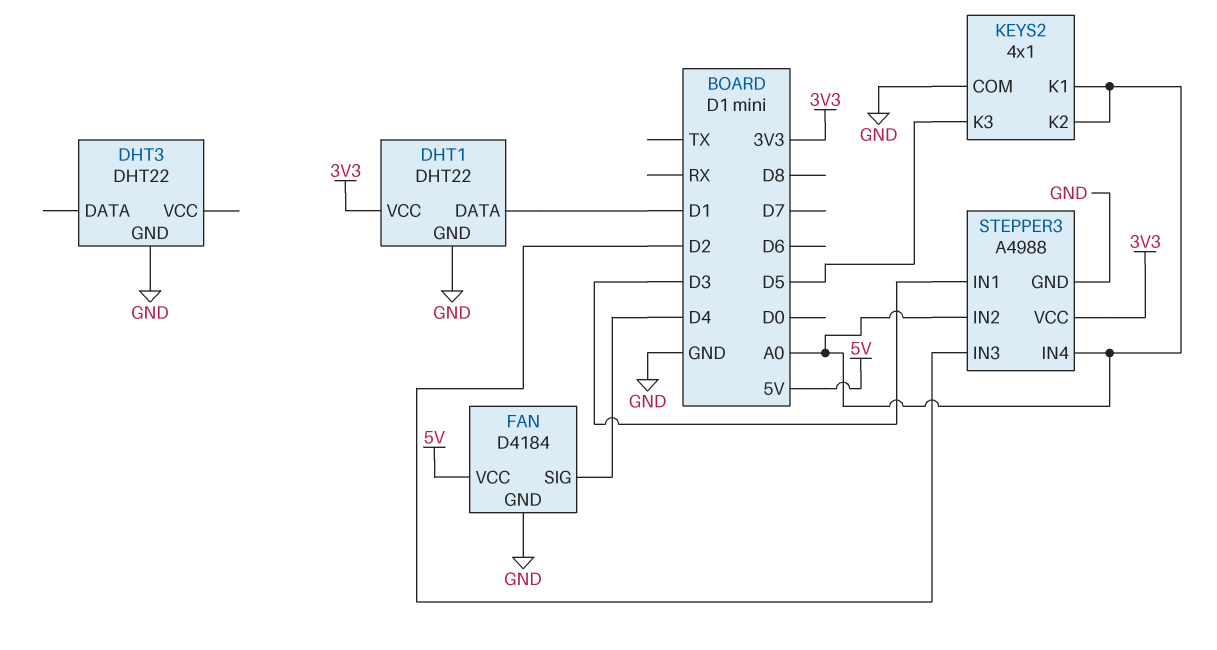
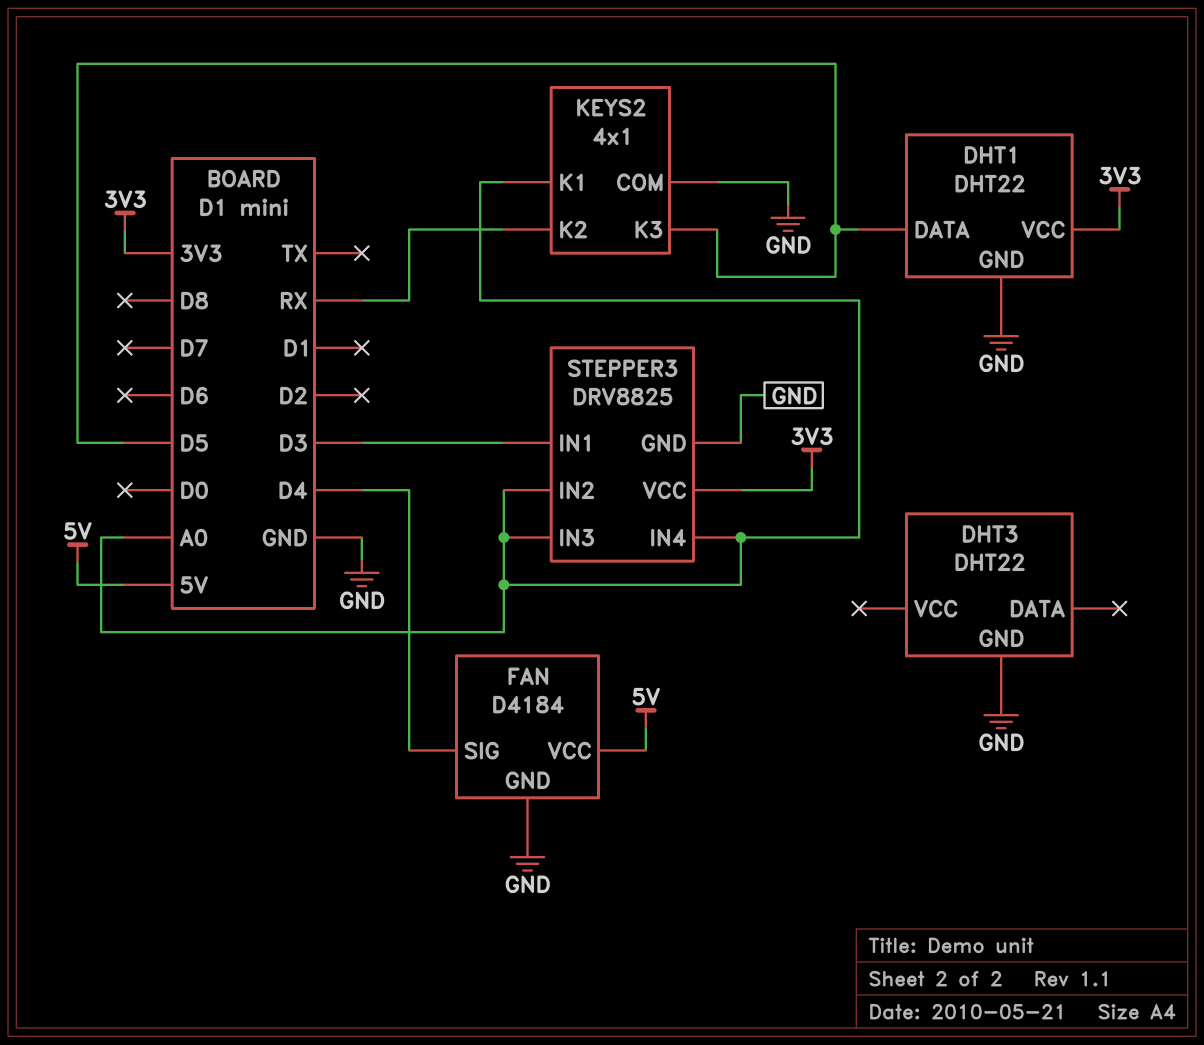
DHT1 pin DATA: D1 -> D5
KEYS2 pin K2: A0 -> RX
STEPPER3: A4988 -> DRV8825
STEPPER3 pin IN3: D2 -> A0

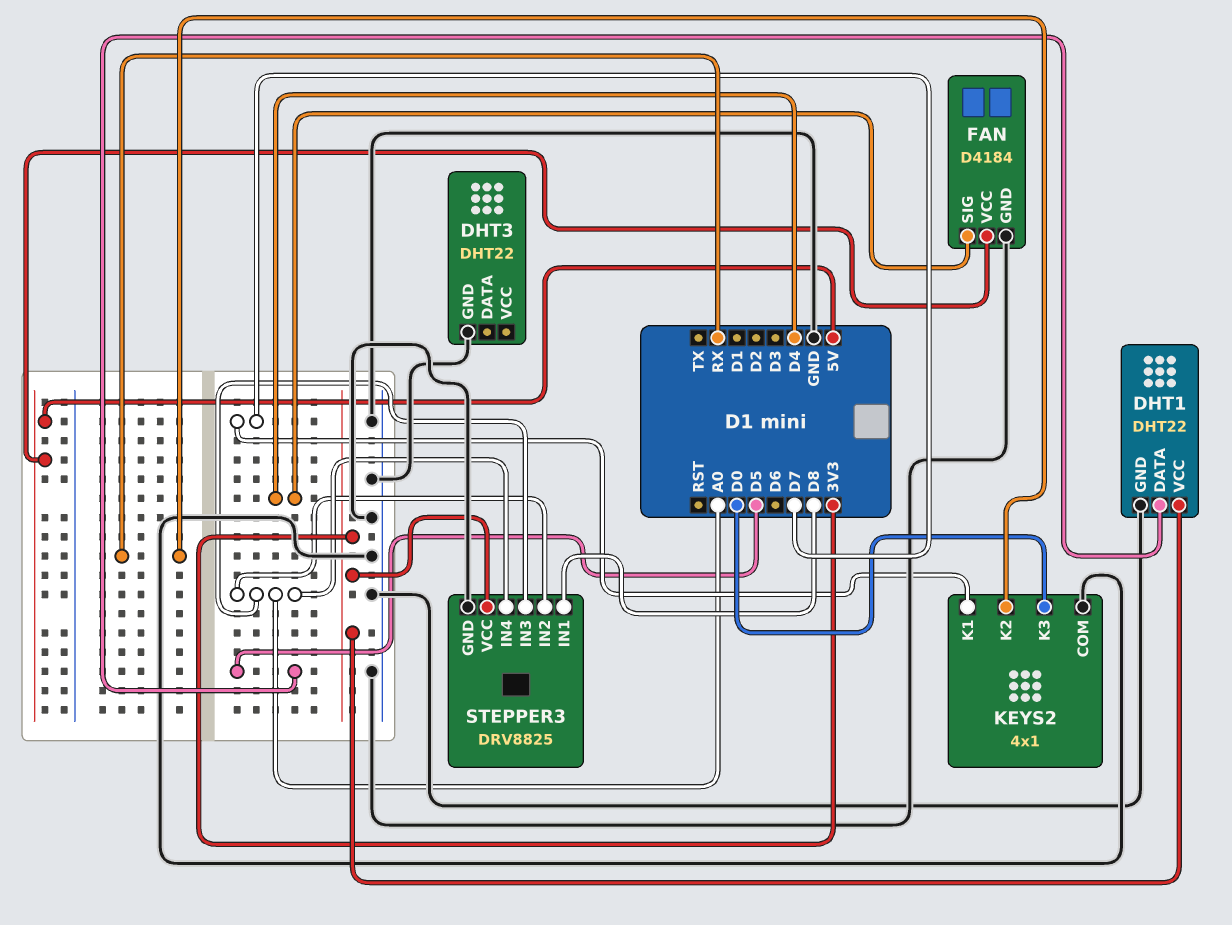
KEYS2 pin K1: A0 -> D7
KEYS2 pin K3: D5 -> D0
STEPPER3 pin IN1: D3 -> D8

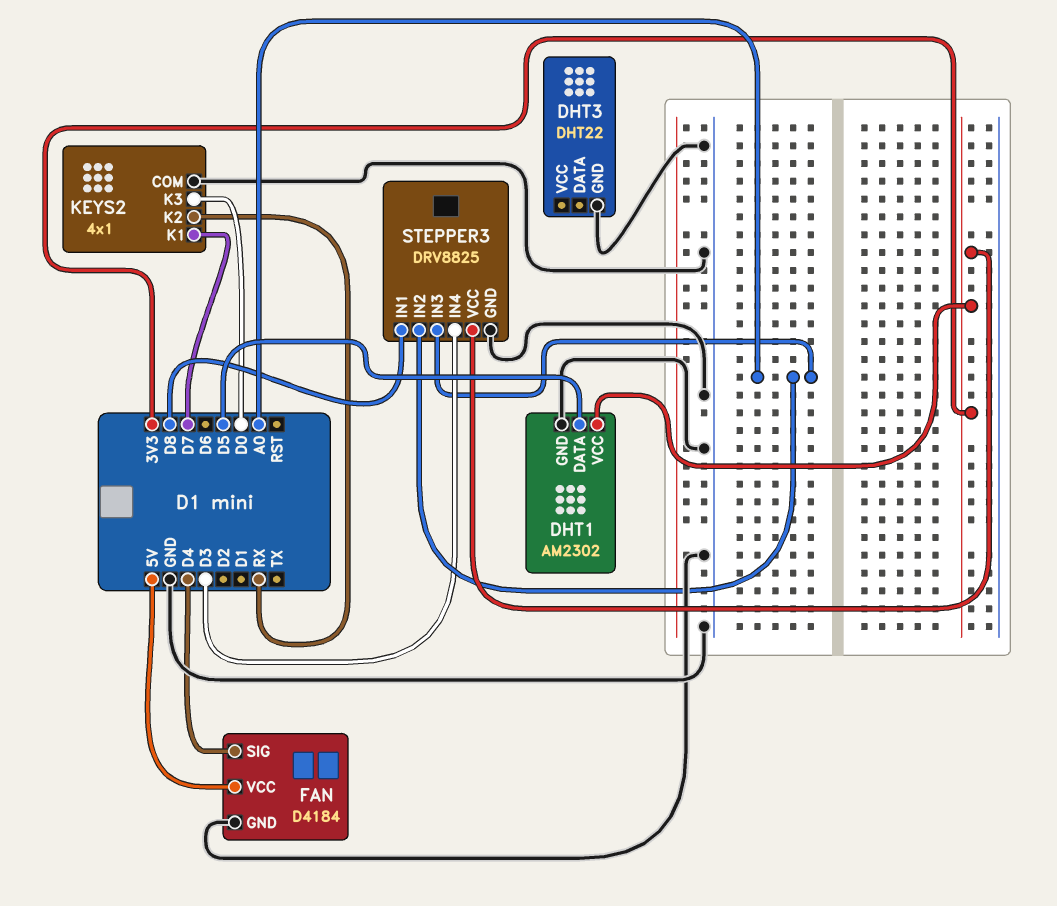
DHT1: DHT22 -> AM2302
STEPPER3 pin IN4: A0 -> D3

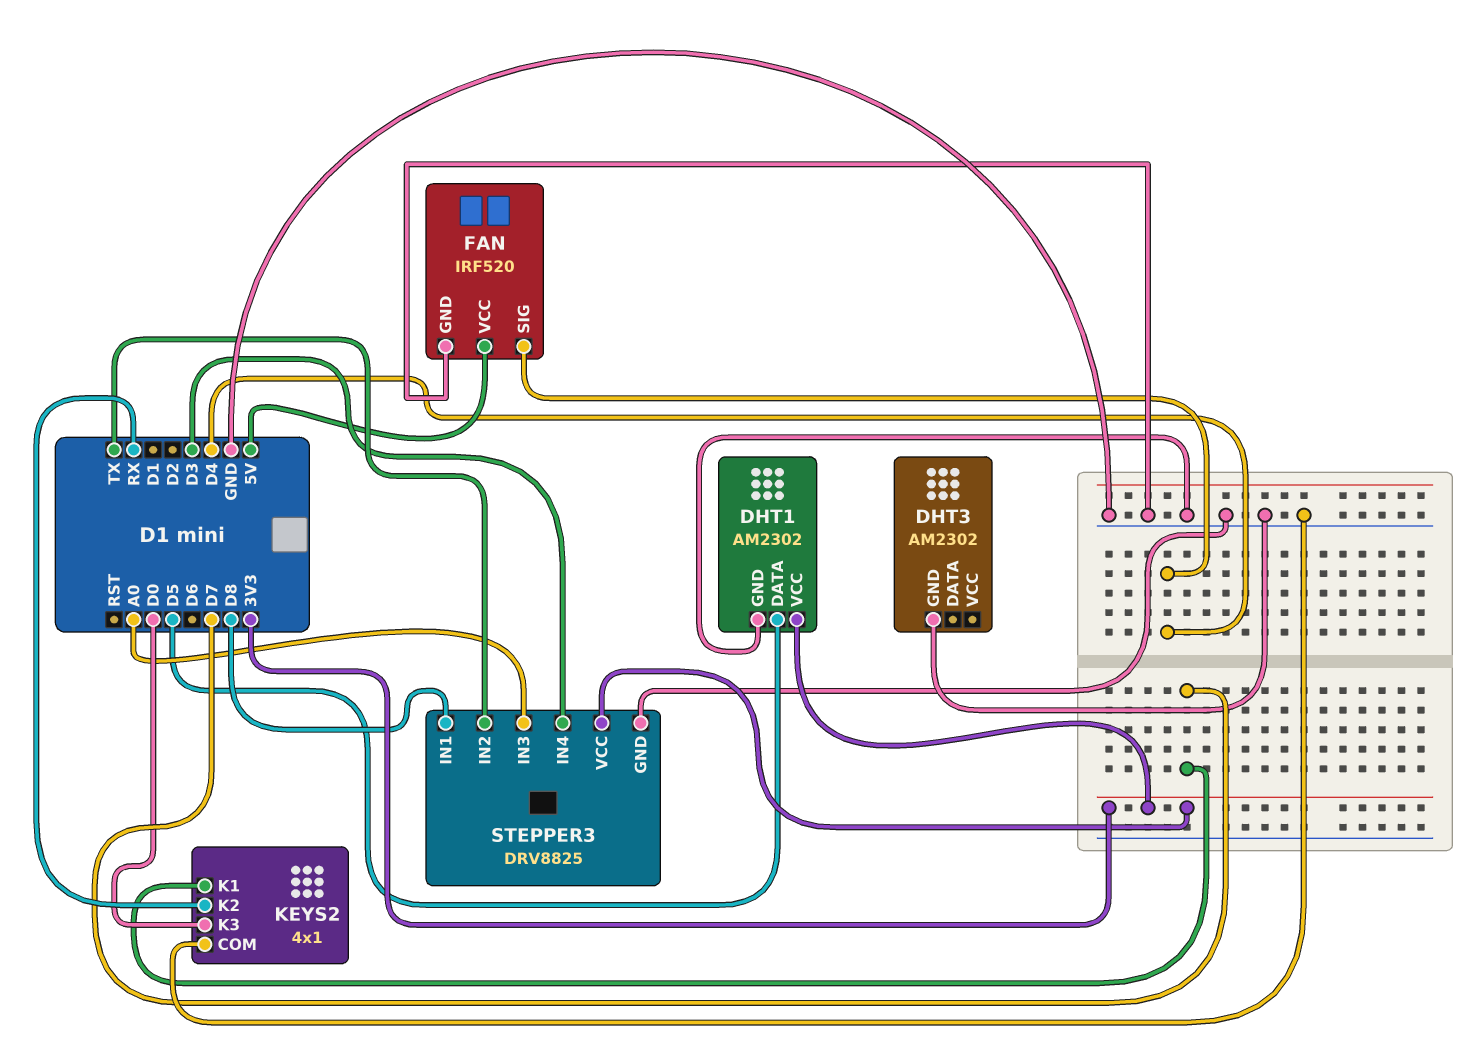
DHT3: DHT22 -> AM2302
FAN: D4184 -> IRF520
STEPPER3 pin IN2: A0 -> TX

